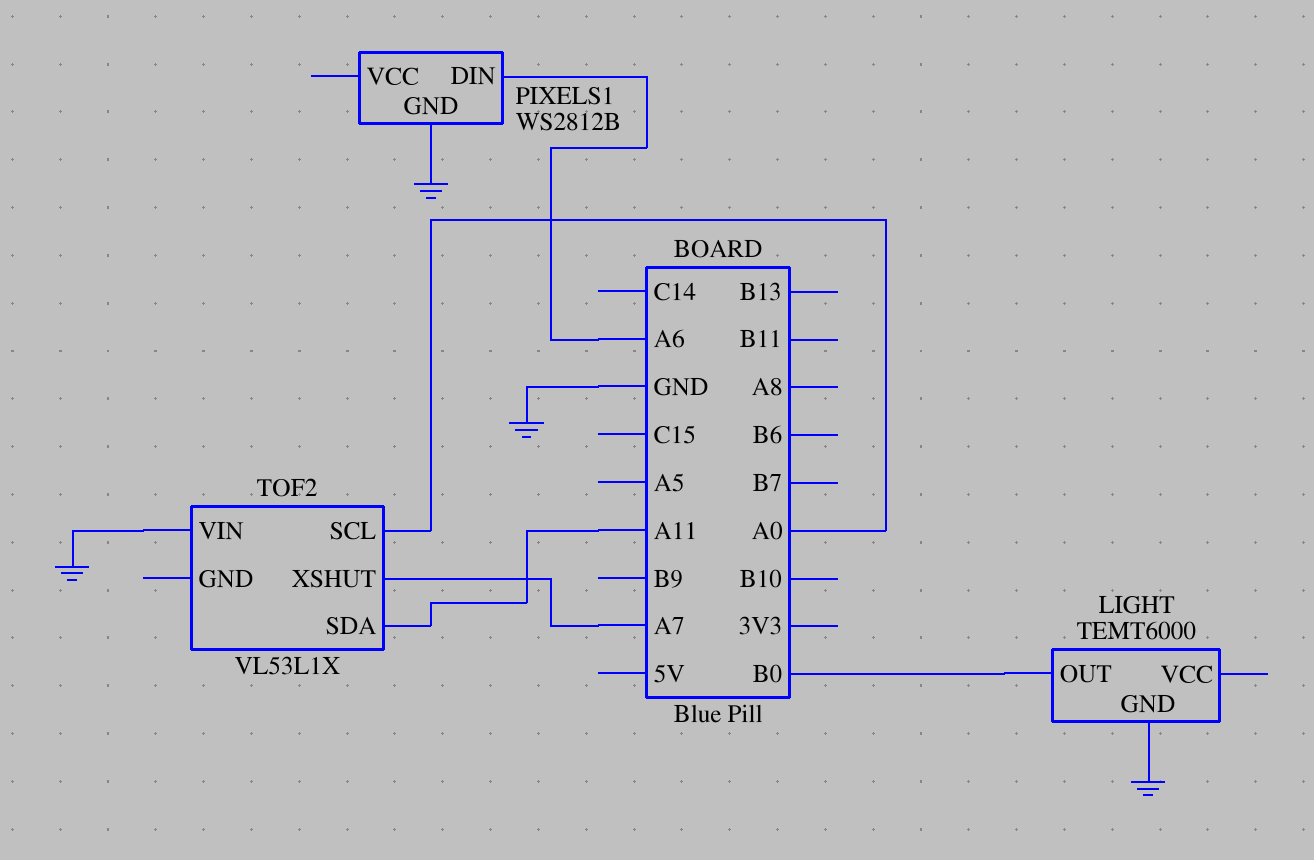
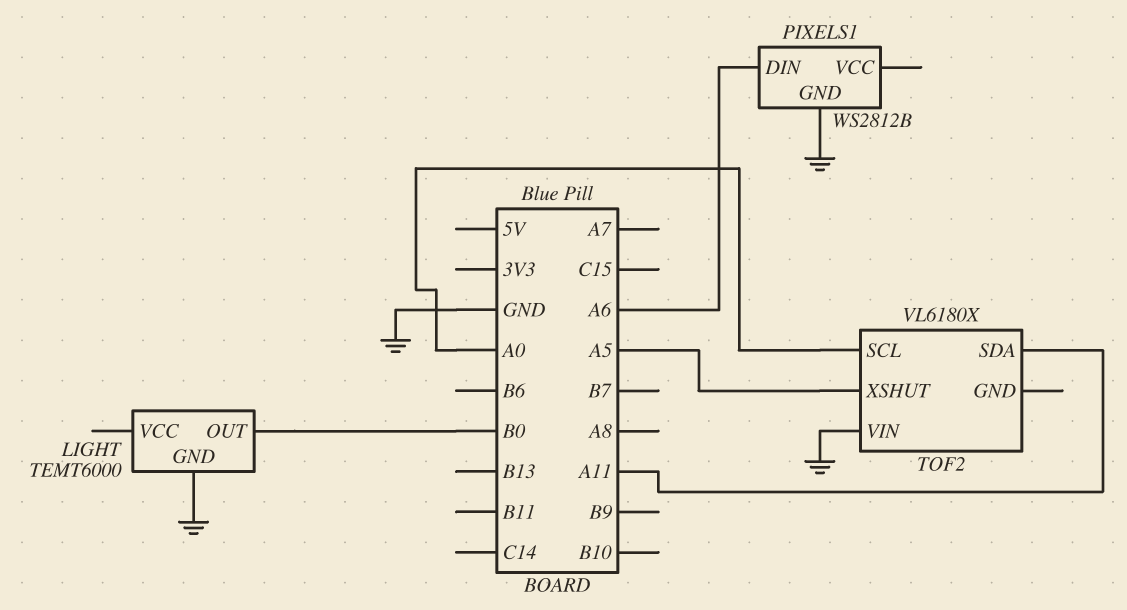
TOF2: VL53L1X -> VL6180X
TOF2 pin XSHUT: A7 -> A5

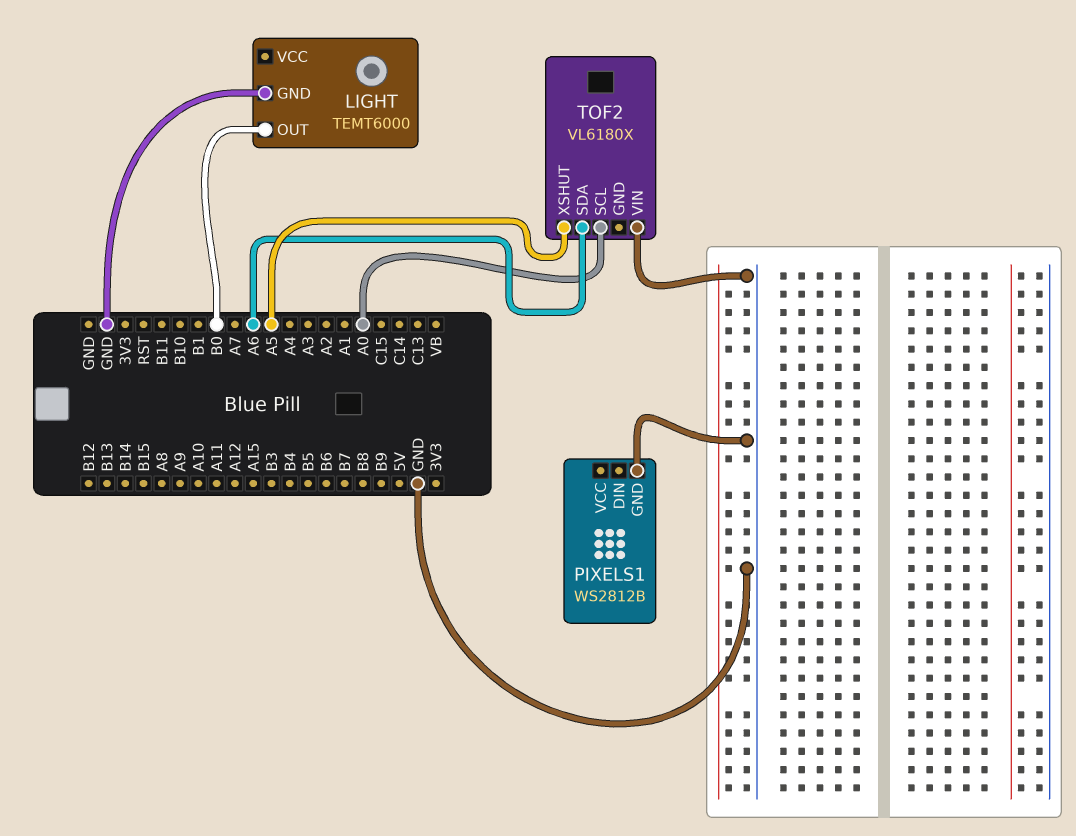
PIXELS1 pin DIN: A6 -> none
TOF2 pin SDA: A11 -> A6

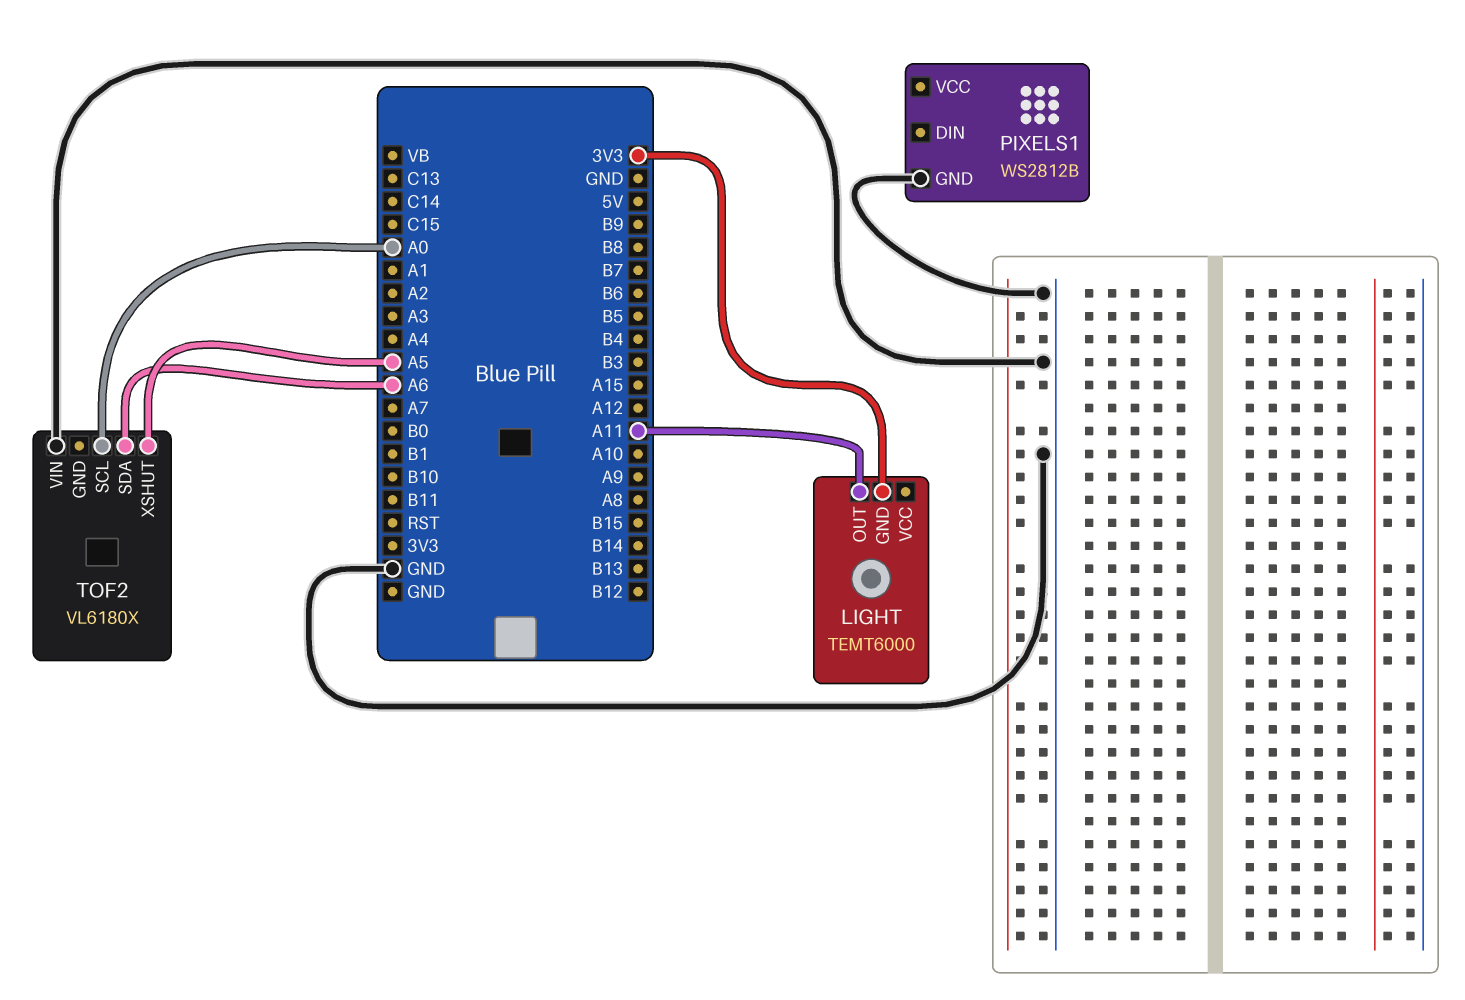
LIGHT pin GND: GND -> 3V3
LIGHT pin OUT: B0 -> A11

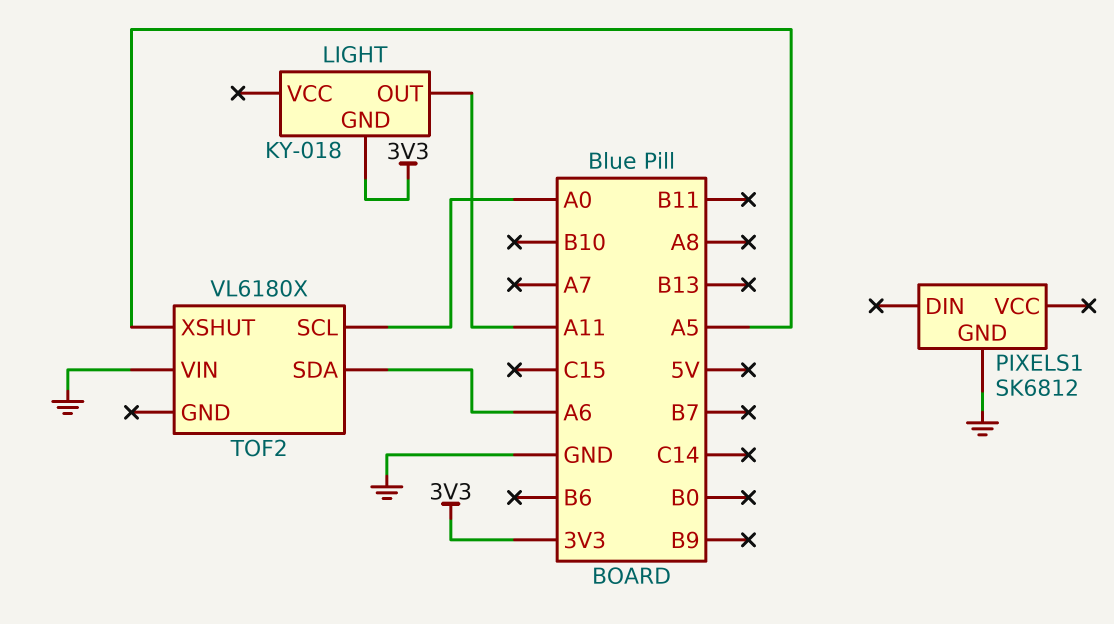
LIGHT: TEMT6000 -> KY-018
PIXELS1: WS2812B -> SK6812

